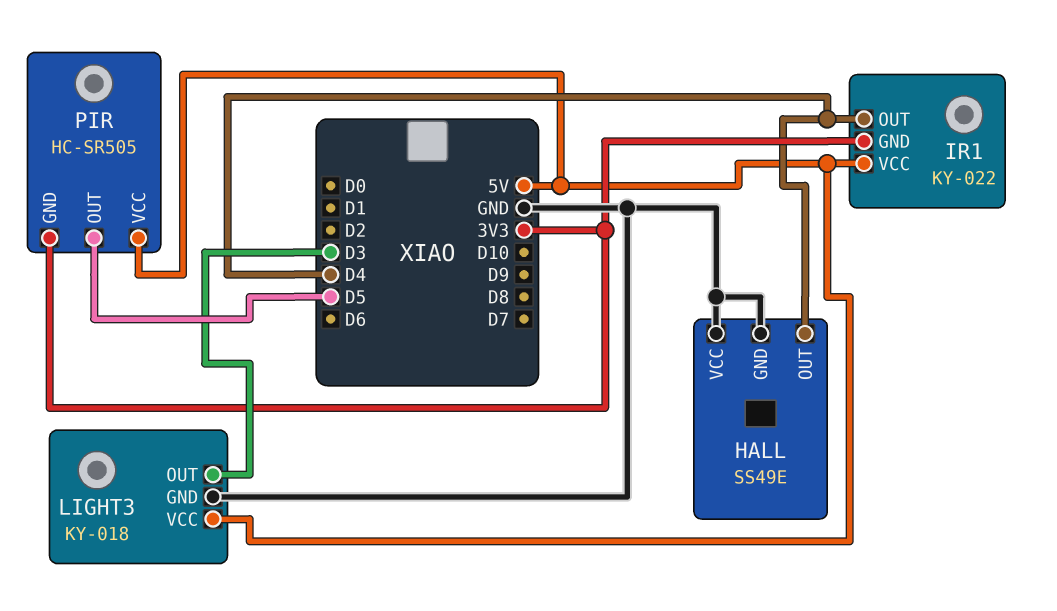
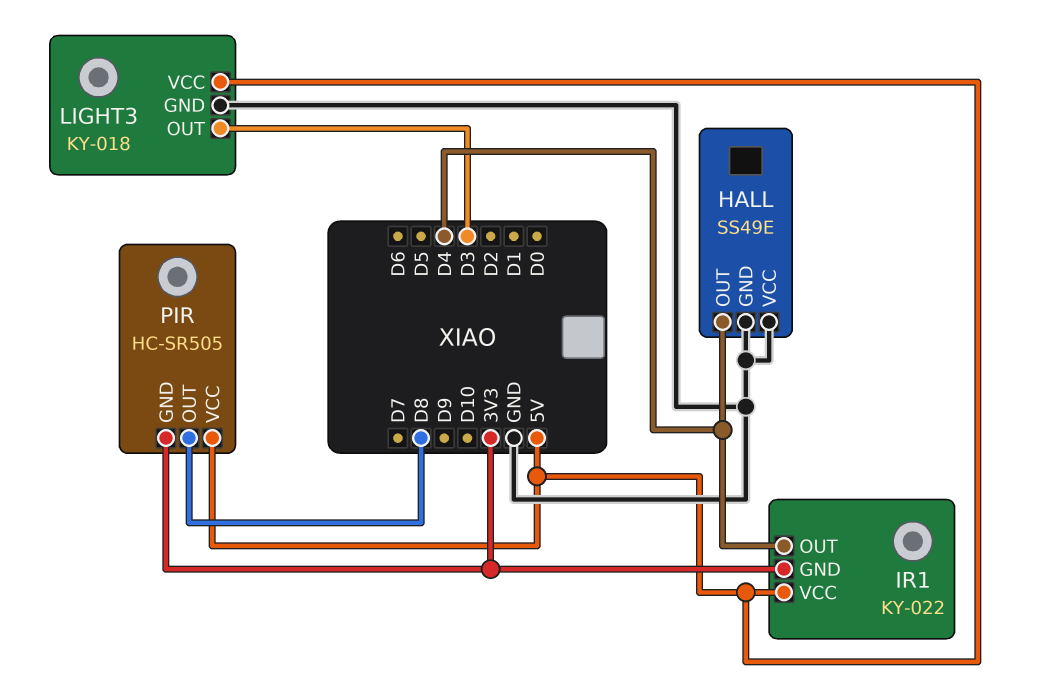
PIR pin OUT: D5 -> D8

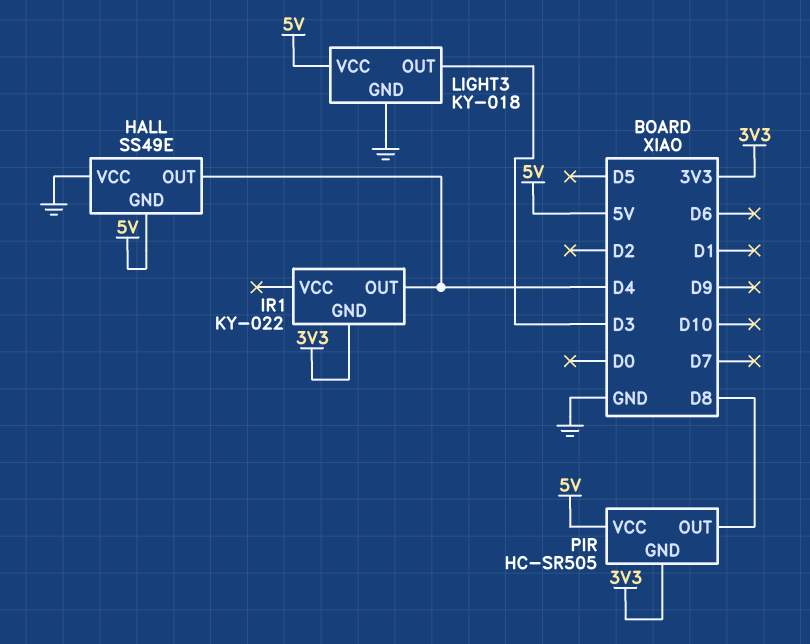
HALL pin GND: GND -> 5V
IR1 pin VCC: 5V -> none

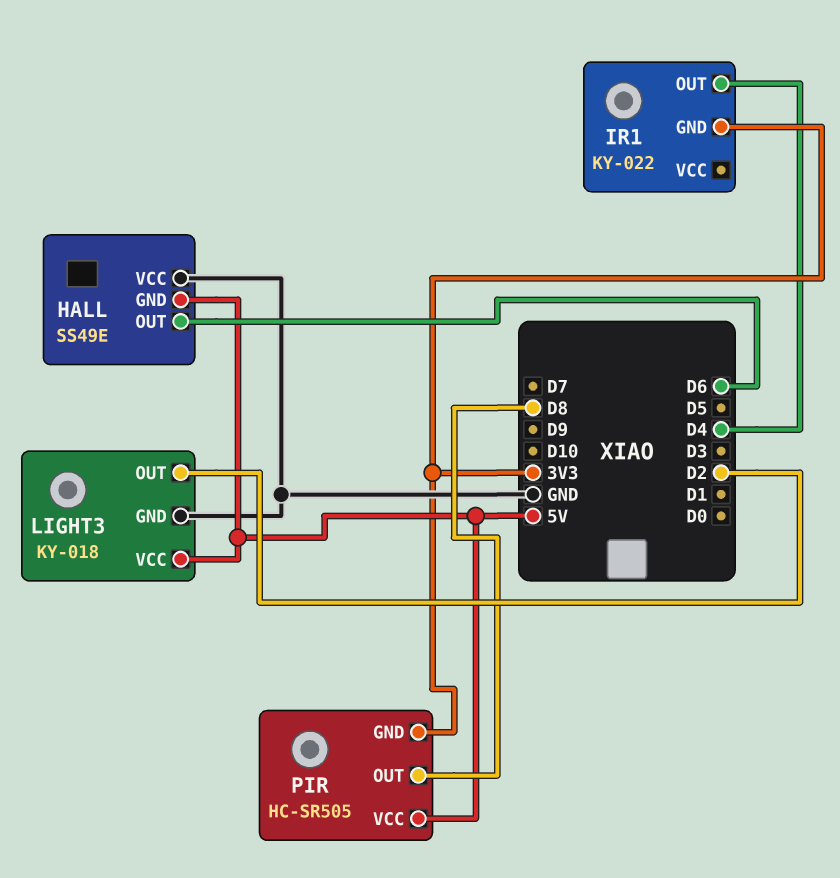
HALL pin OUT: D4 -> D6
LIGHT3 pin OUT: D3 -> D2

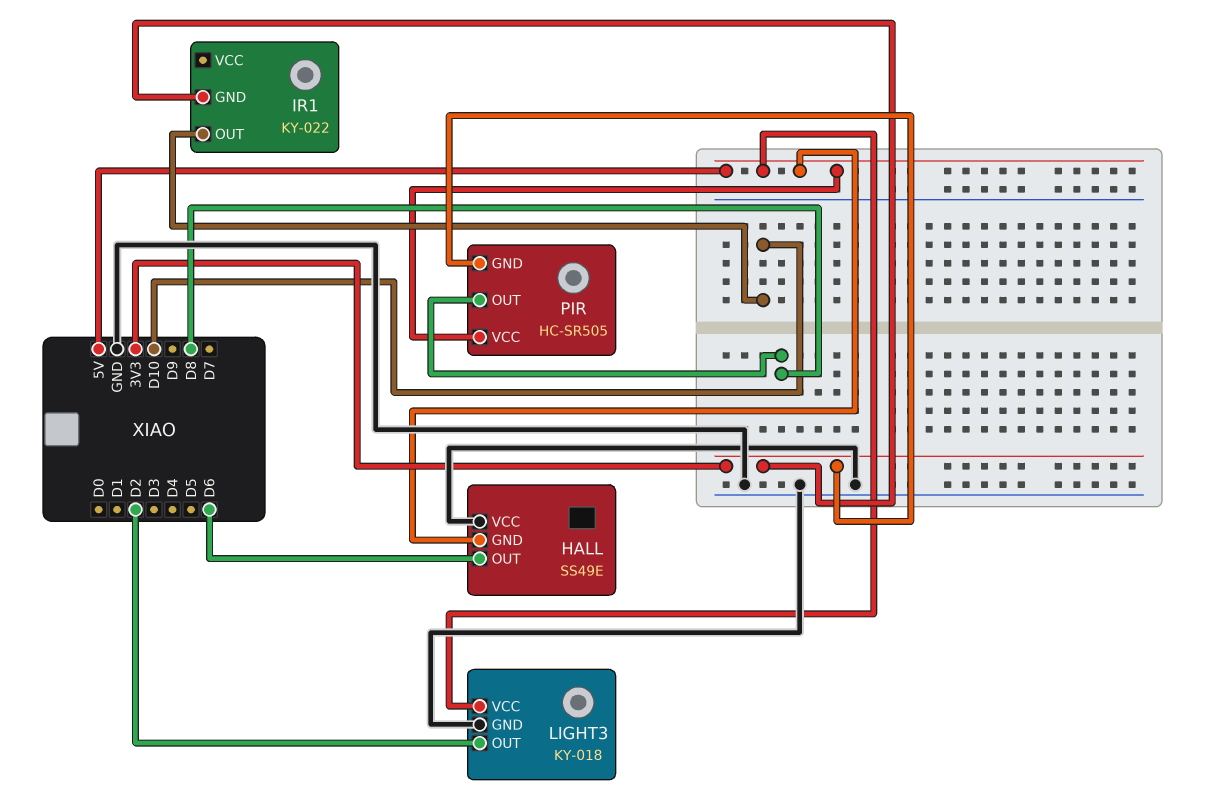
IR1 pin OUT: D4 -> D10

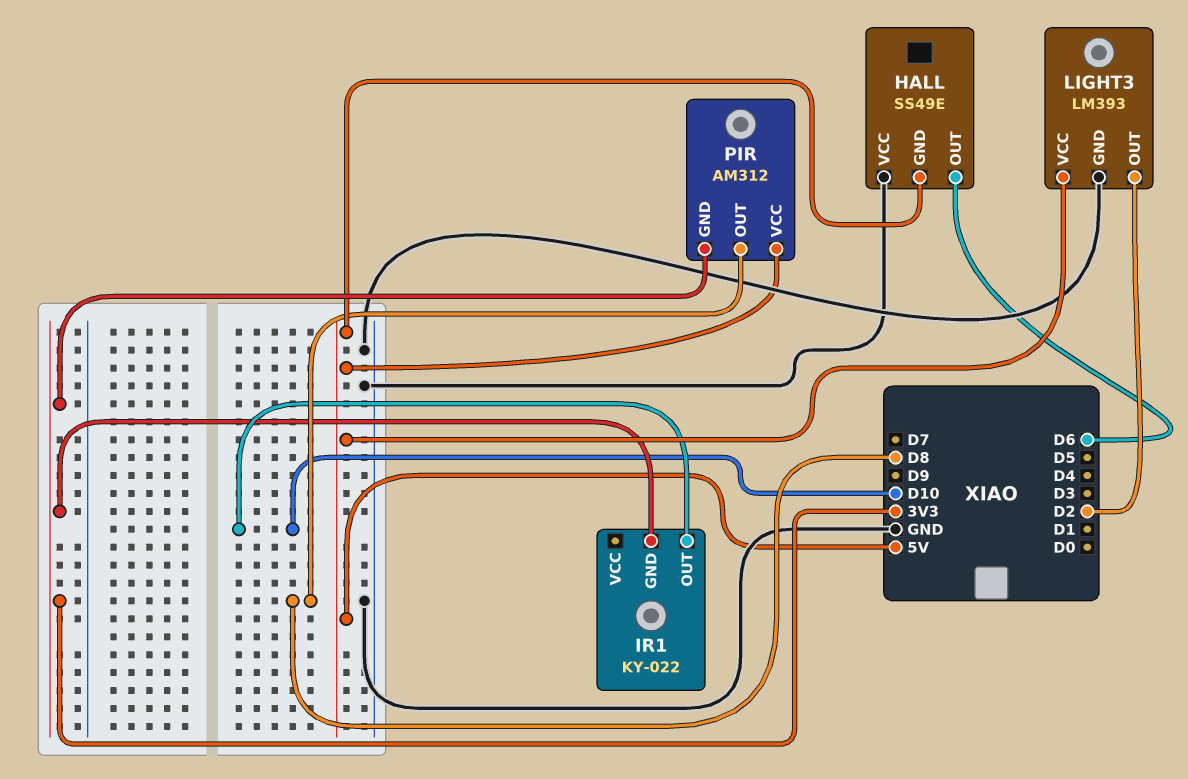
LIGHT3: KY-018 -> LM393
PIR: HC-SR505 -> AM312

